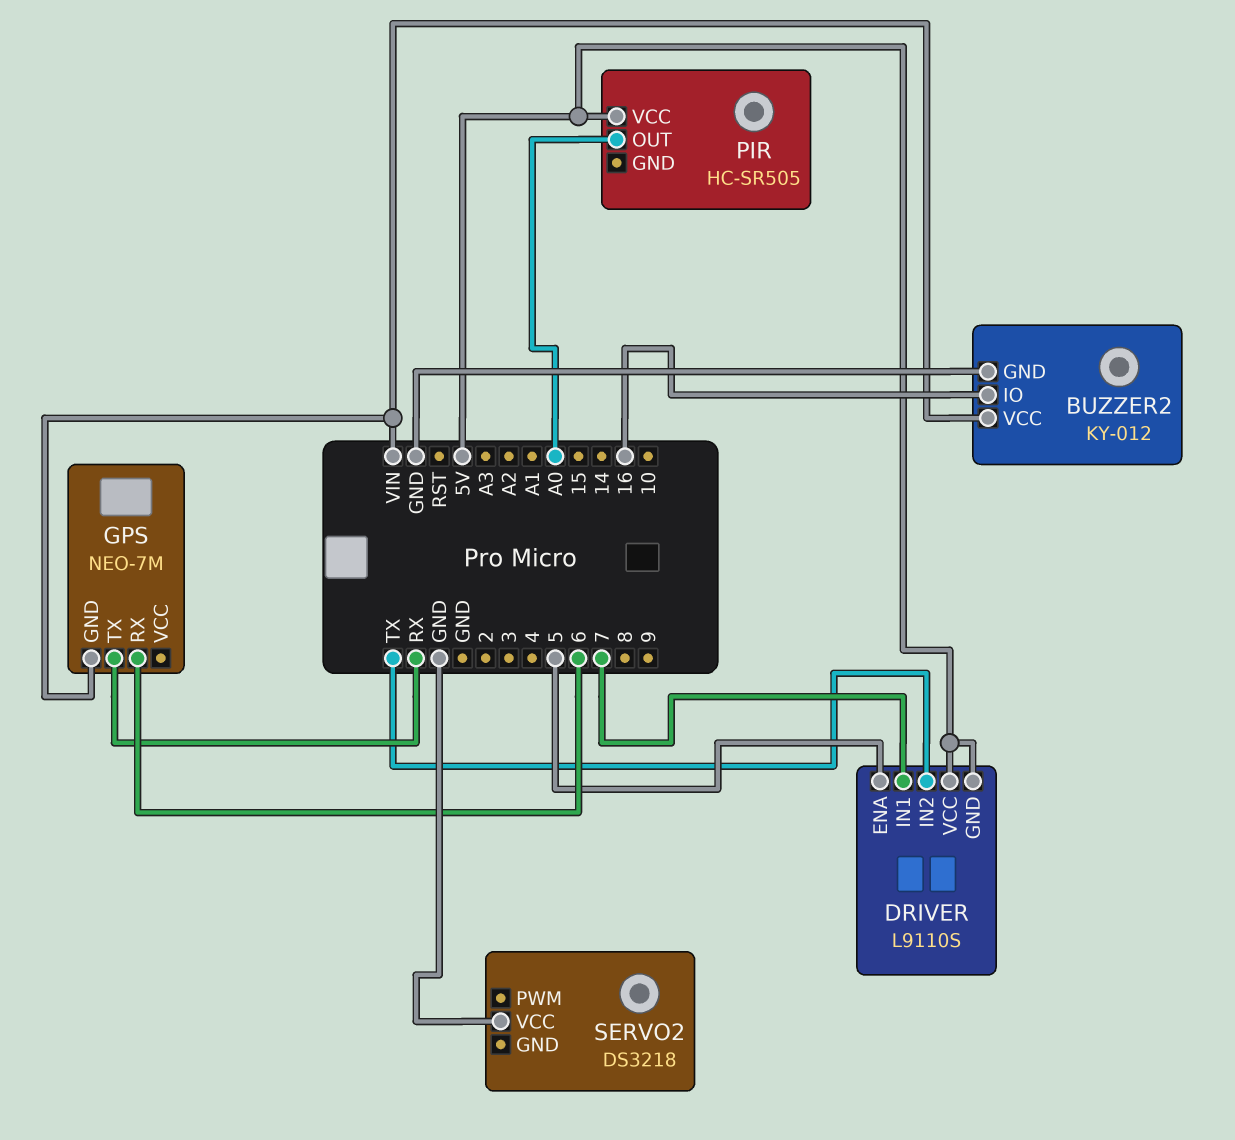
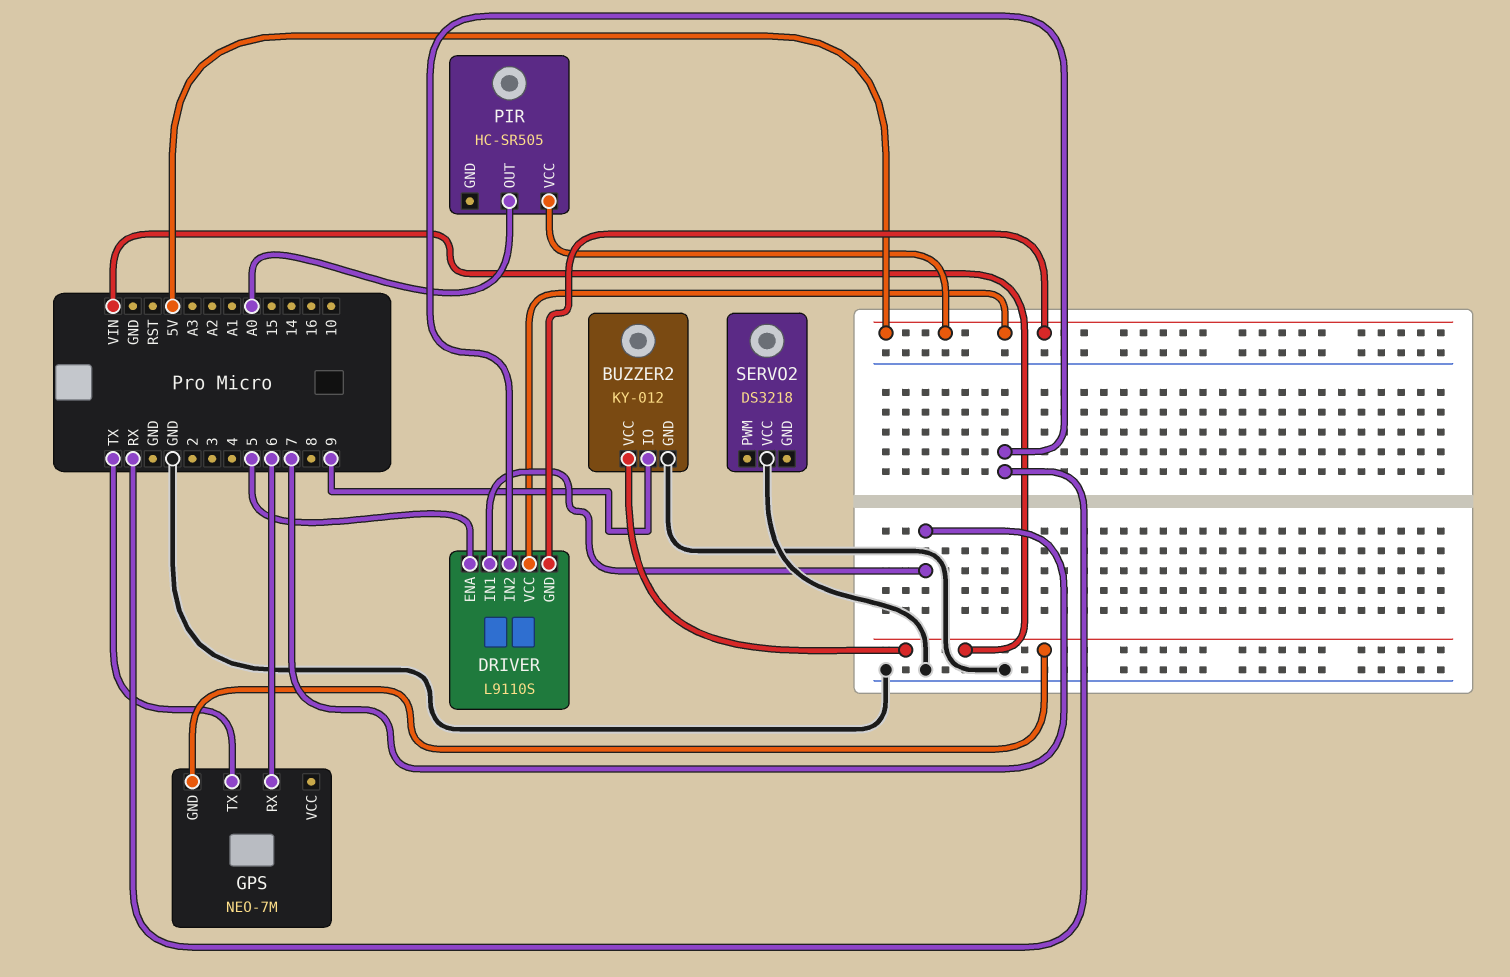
BUZZER2 pin IO: 16 -> 9
DRIVER pin IN2: TX -> RX
GPS pin TX: RX -> TX

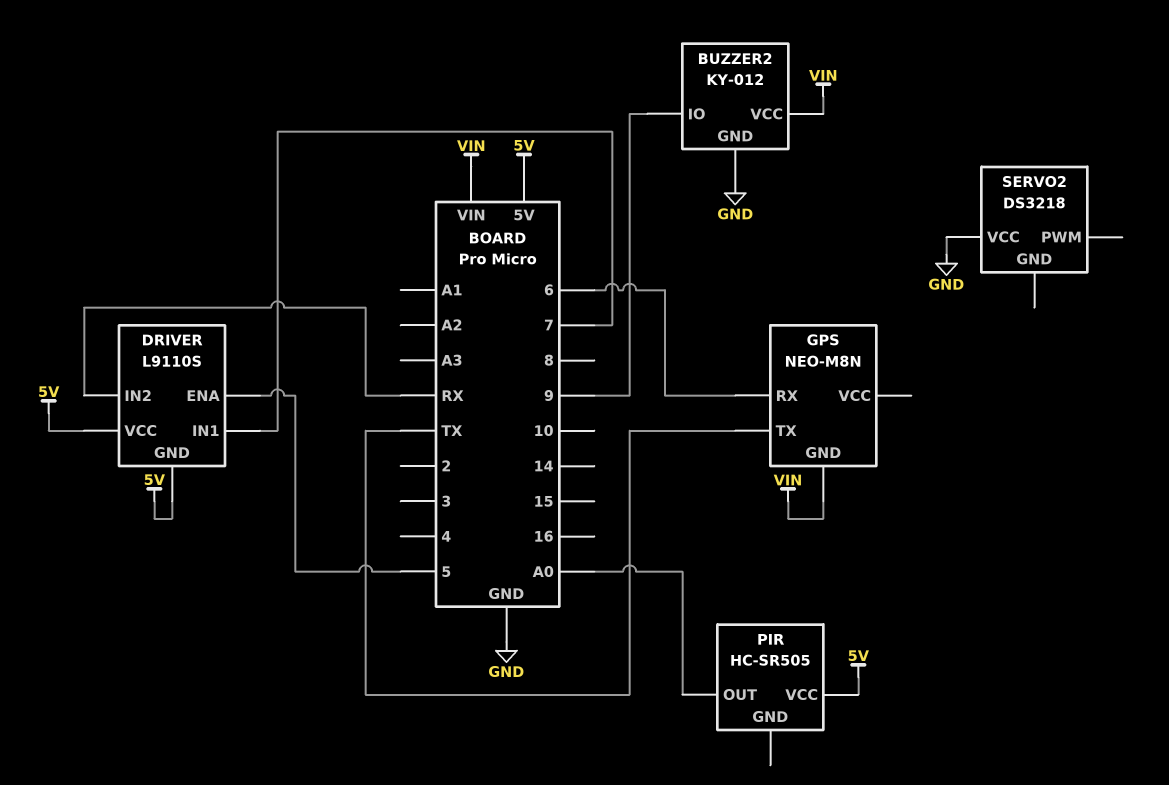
GPS: NEO-7M -> NEO-M8N

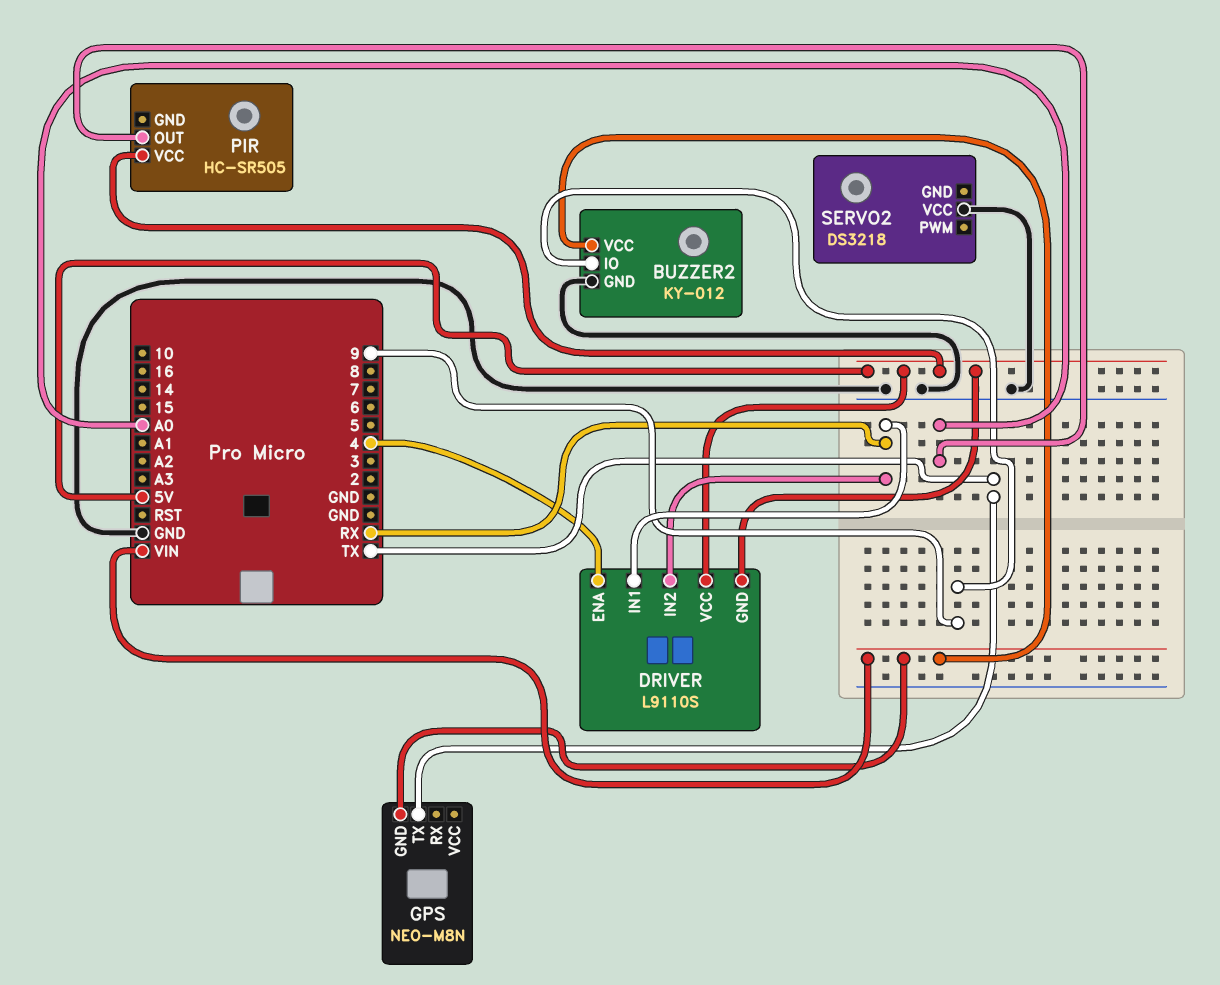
DRIVER pin ENA: 5 -> 4
DRIVER pin IN1: 7 -> RX
GPS pin RX: 6 -> none

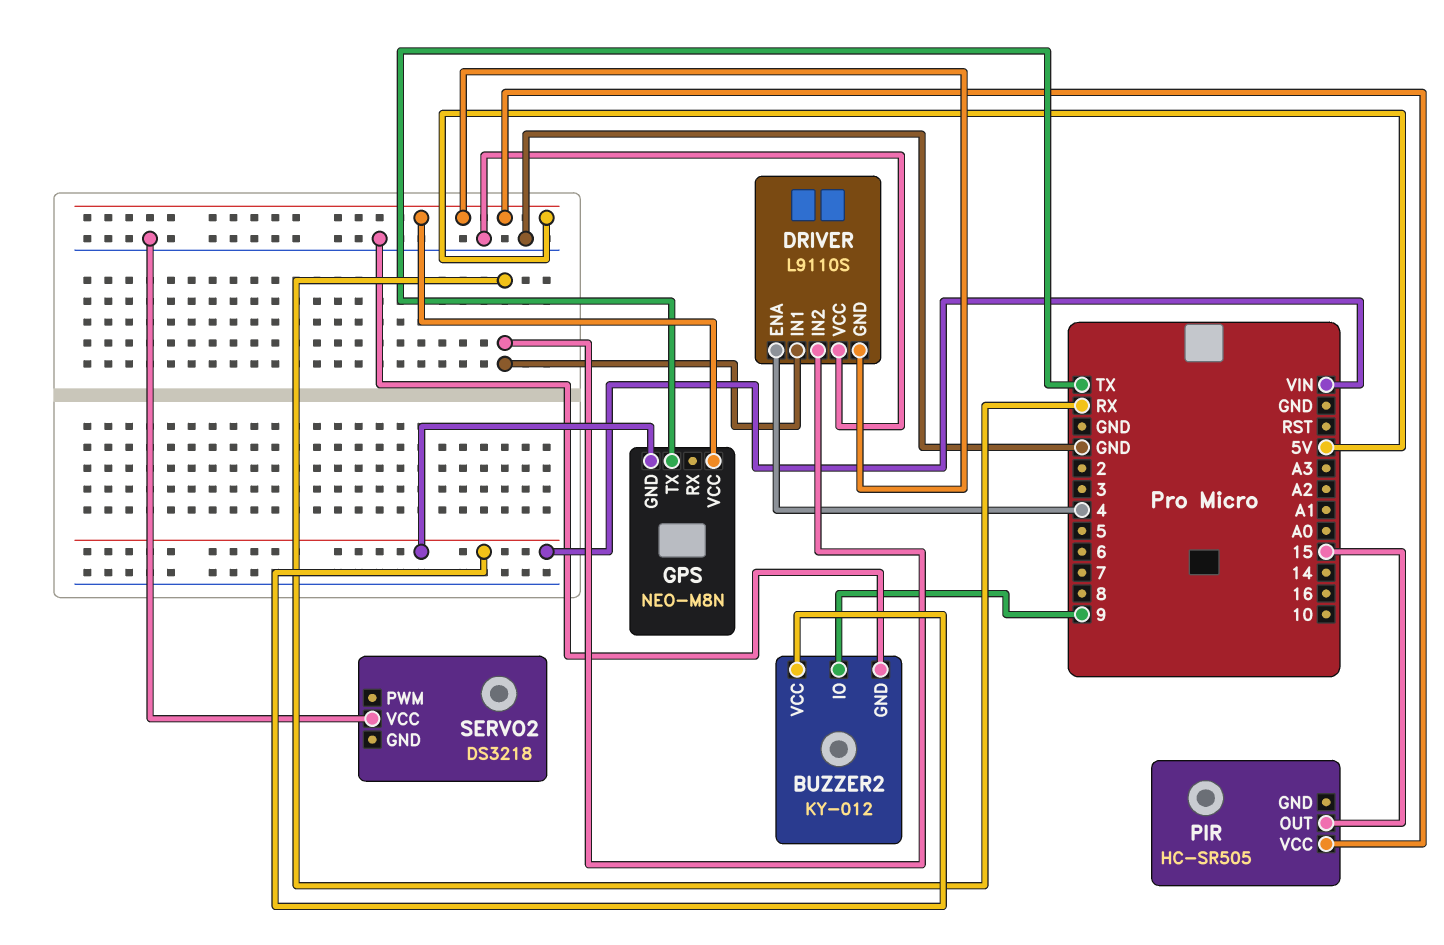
DRIVER pin VCC: 5V -> GND
GPS pin VCC: none -> 5V
PIR pin OUT: A0 -> 15

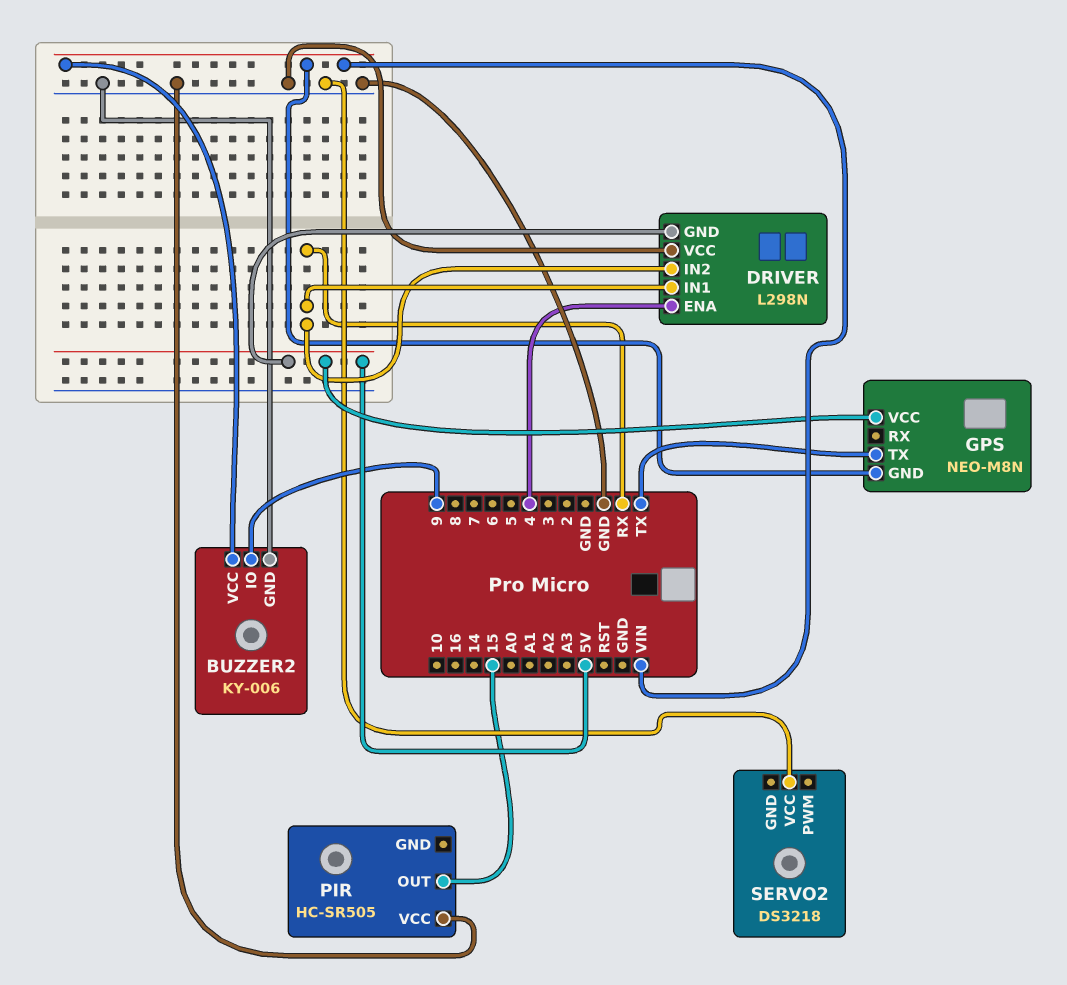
BUZZER2: KY-012 -> KY-006
DRIVER: L9110S -> L298N
PIR pin VCC: 5V -> GND

